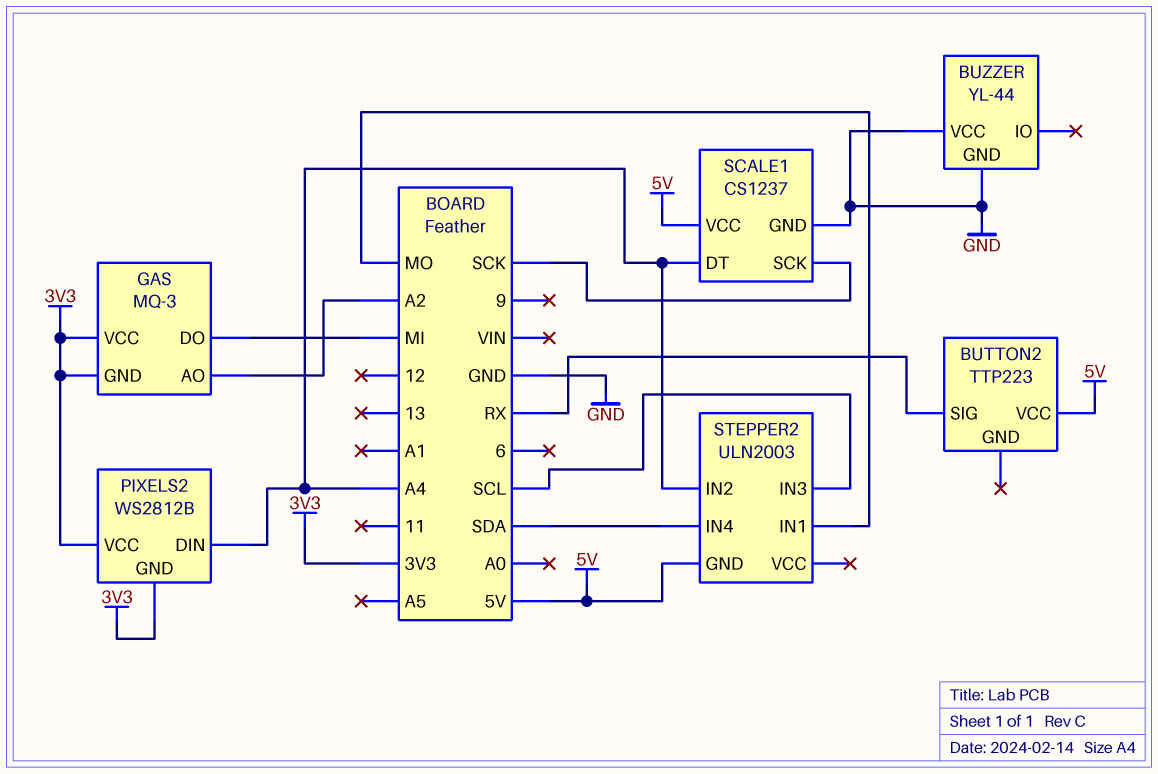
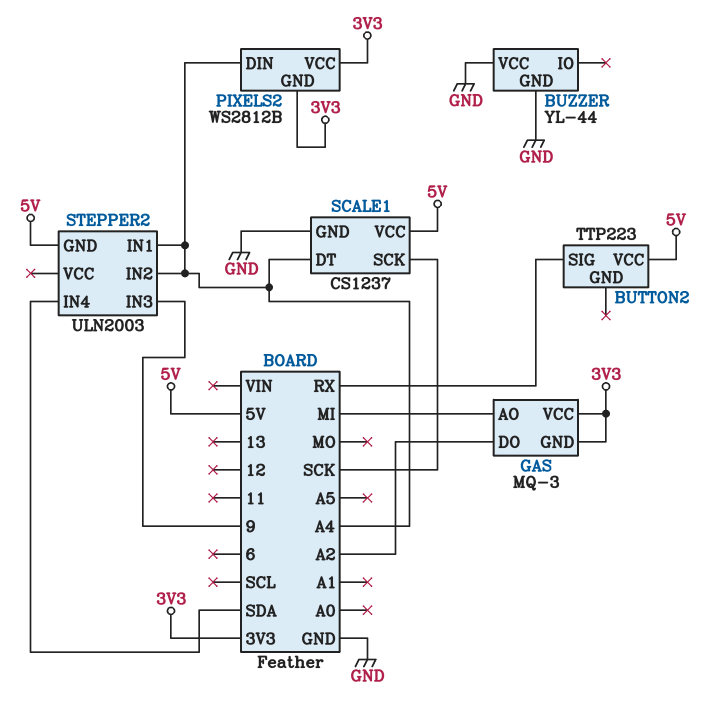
GAS pin AO: A2 -> MI
GAS pin DO: MI -> A2
STEPPER2 pin IN1: MO -> A4
STEPPER2 pin IN3: SCL -> 9

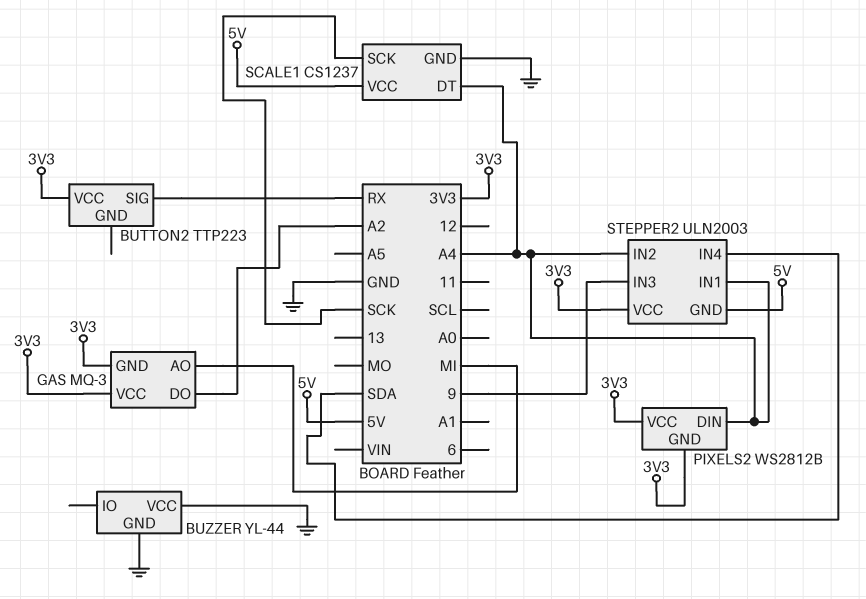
BUTTON2 pin VCC: 5V -> 3V3
STEPPER2 pin VCC: none -> 3V3

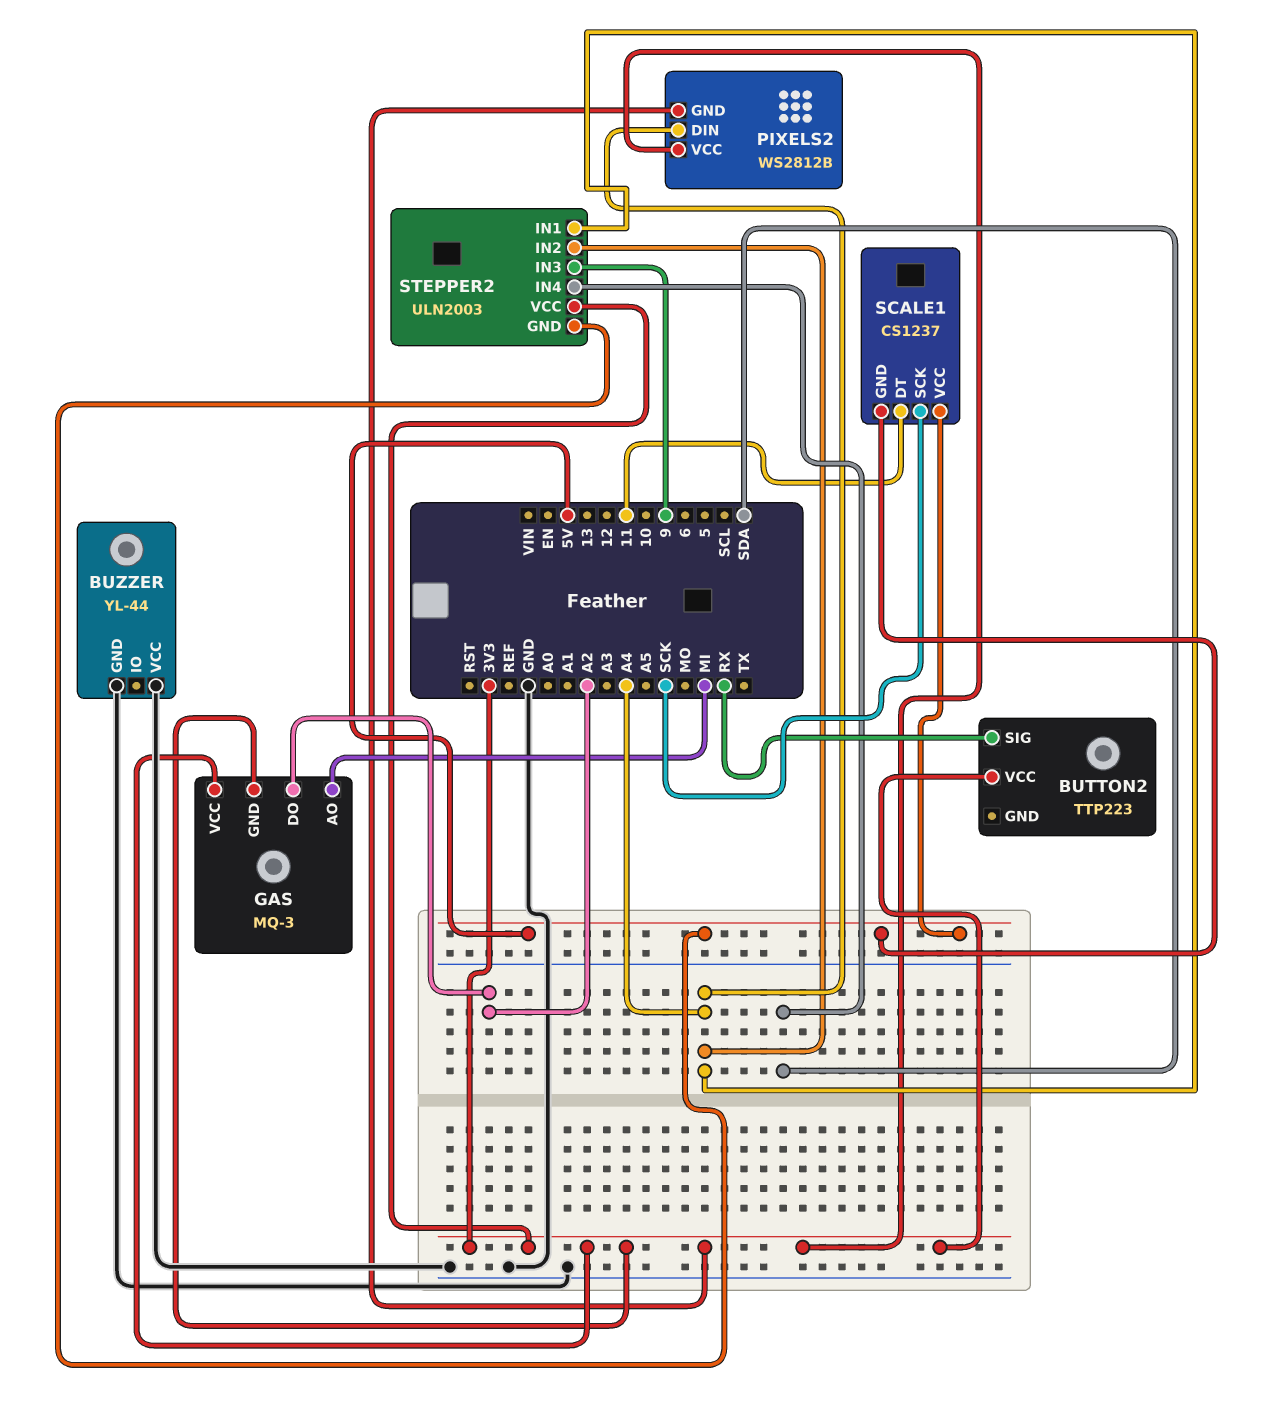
SCALE1 pin DT: A4 -> 11
SCALE1 pin GND: GND -> 5V

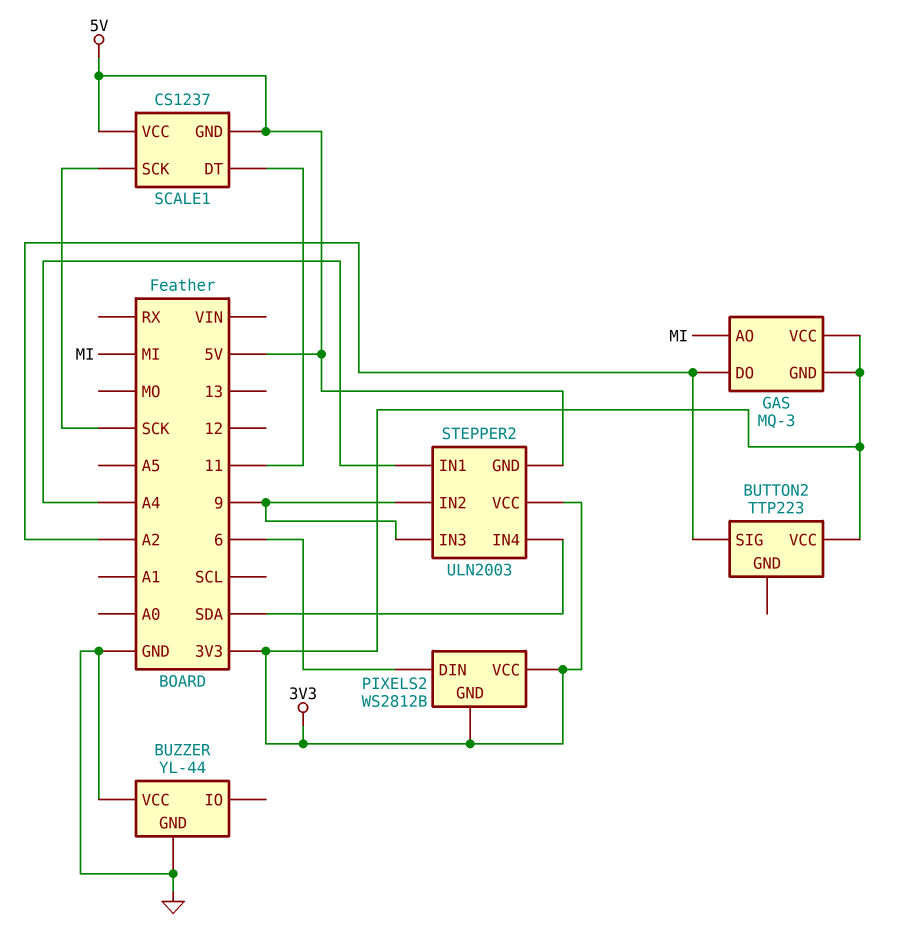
BUTTON2 pin SIG: RX -> A2
PIXELS2 pin DIN: A4 -> 6
STEPPER2 pin IN2: A4 -> 9

